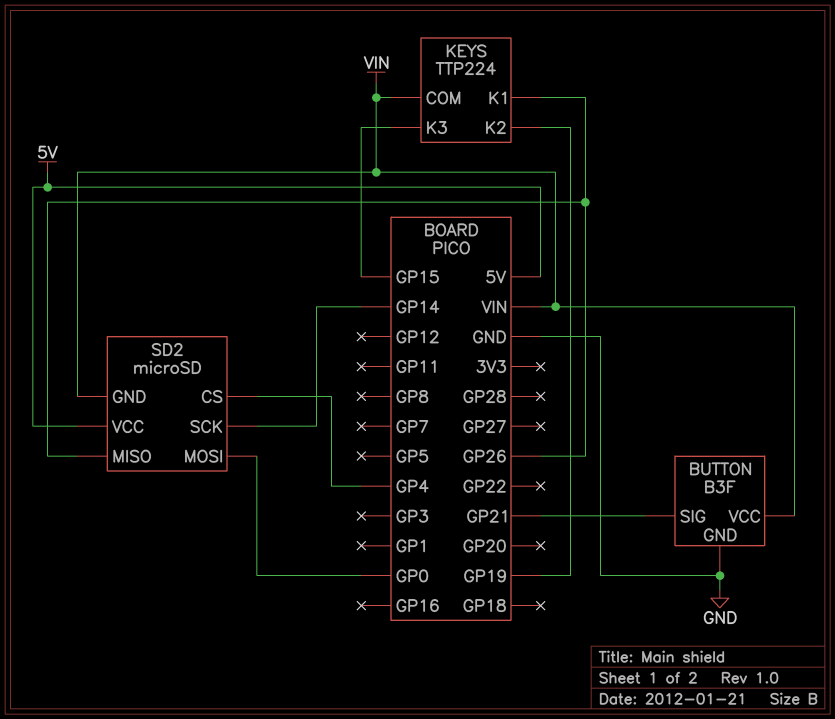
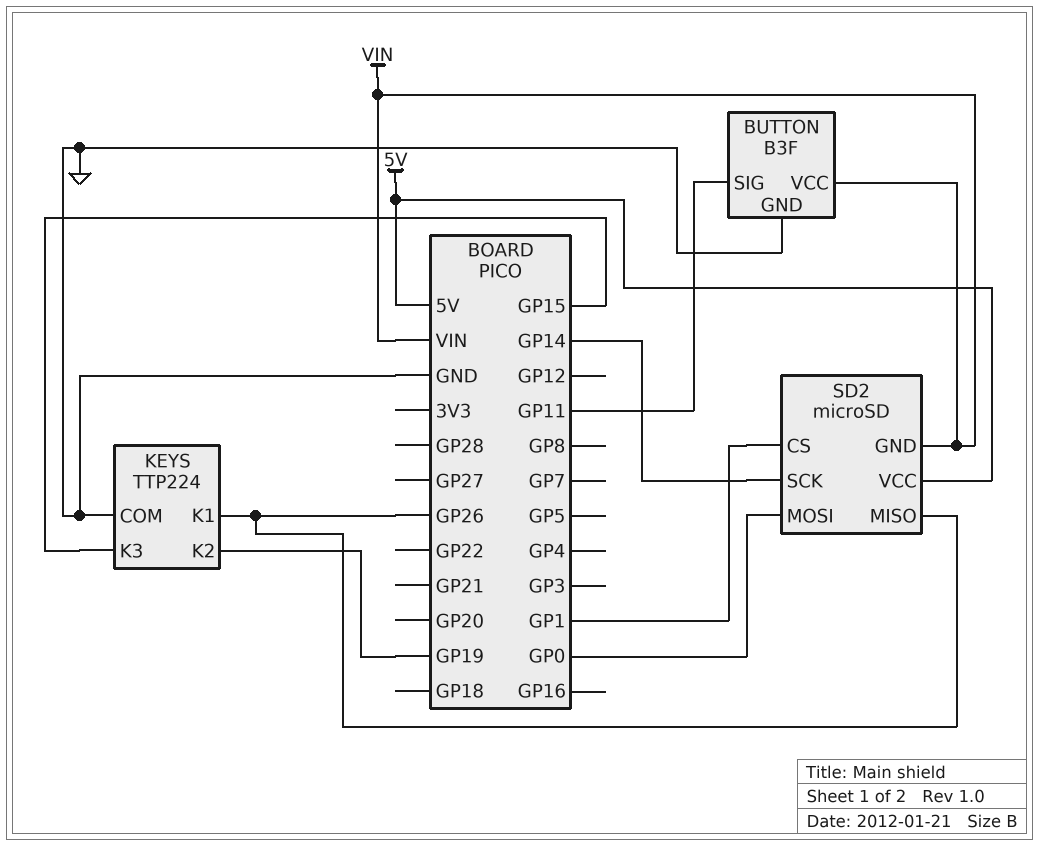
BUTTON pin SIG: GP21 -> GP11
KEYS pin COM: VIN -> GND
SD2 pin CS: GP4 -> GP1

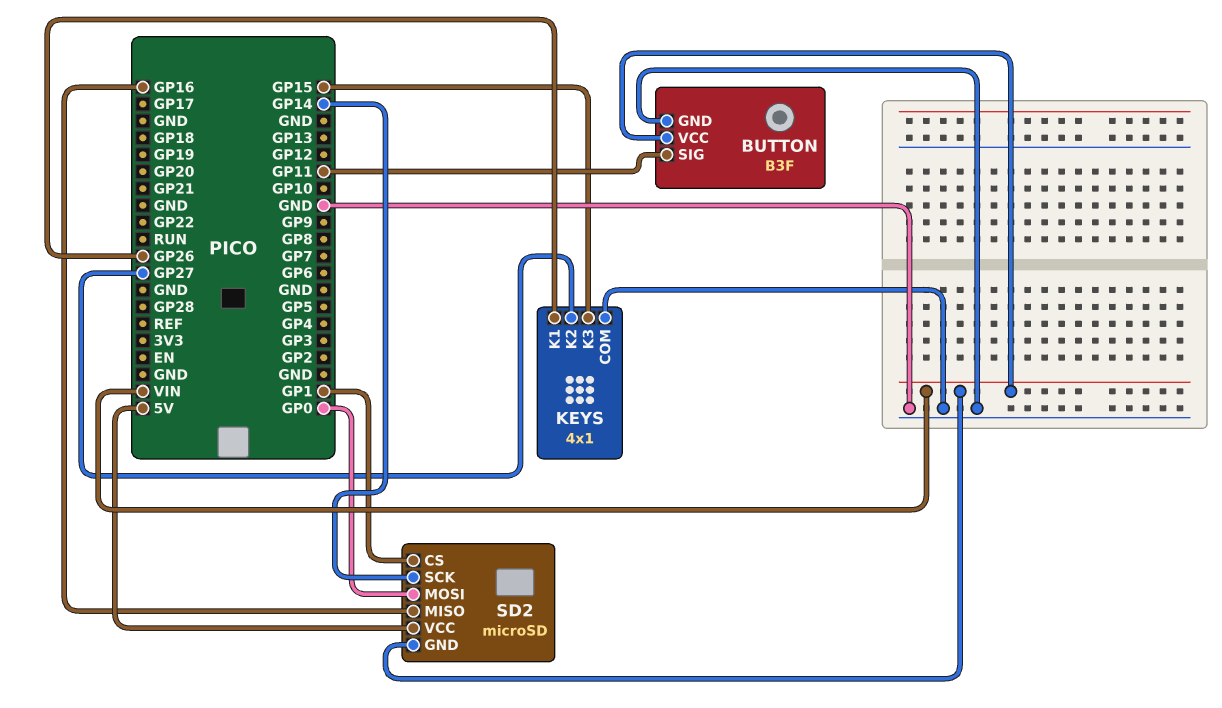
KEYS: TTP224 -> 4x1
KEYS pin K2: GP19 -> GP27
SD2 pin MISO: GP26 -> GP16

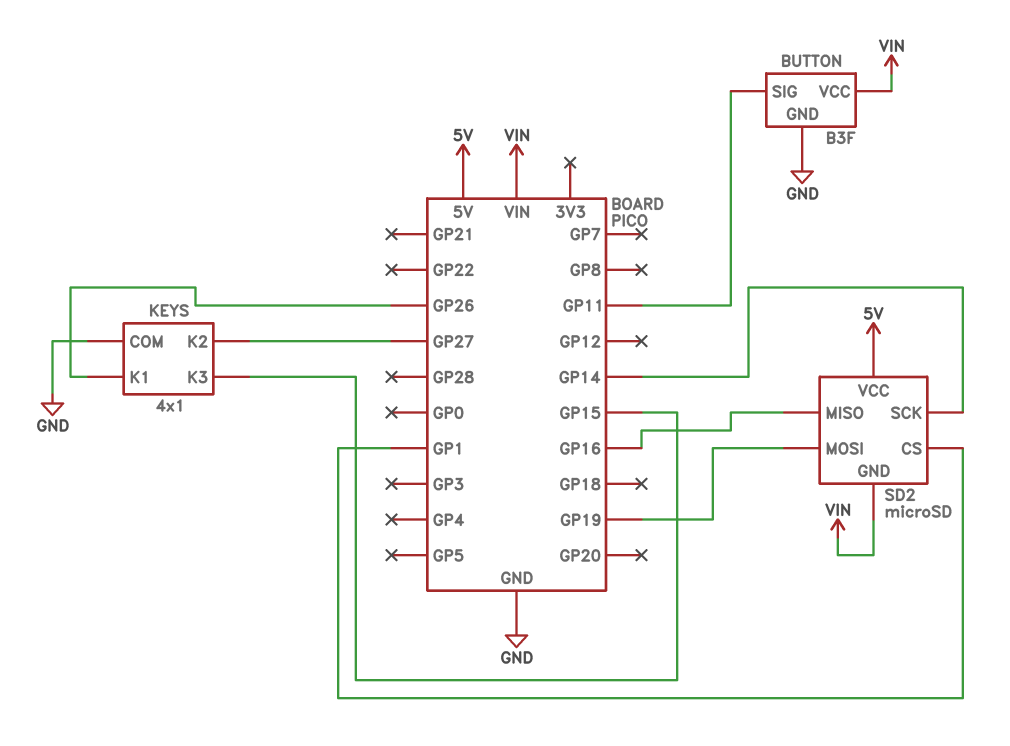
SD2 pin MOSI: GP0 -> GP19

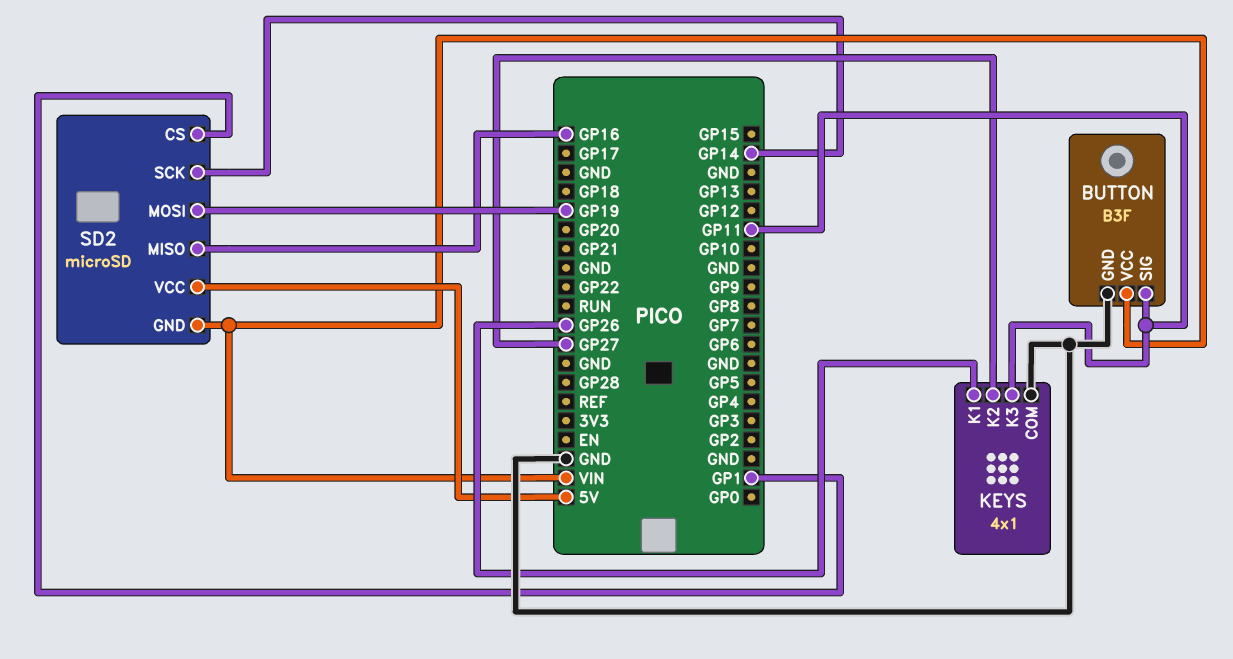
KEYS pin K3: GP15 -> GP11

